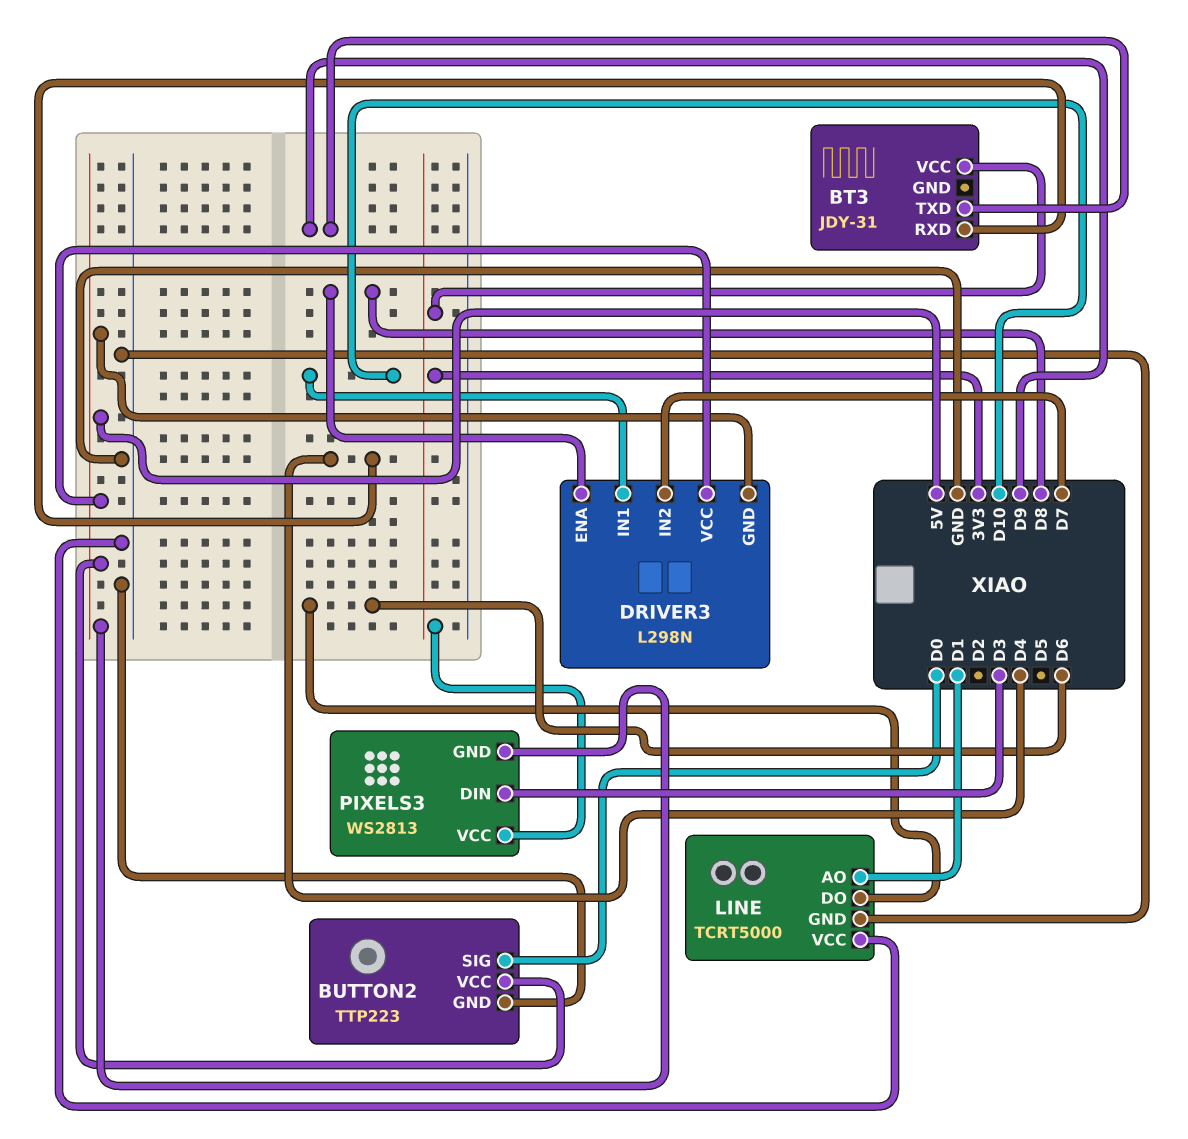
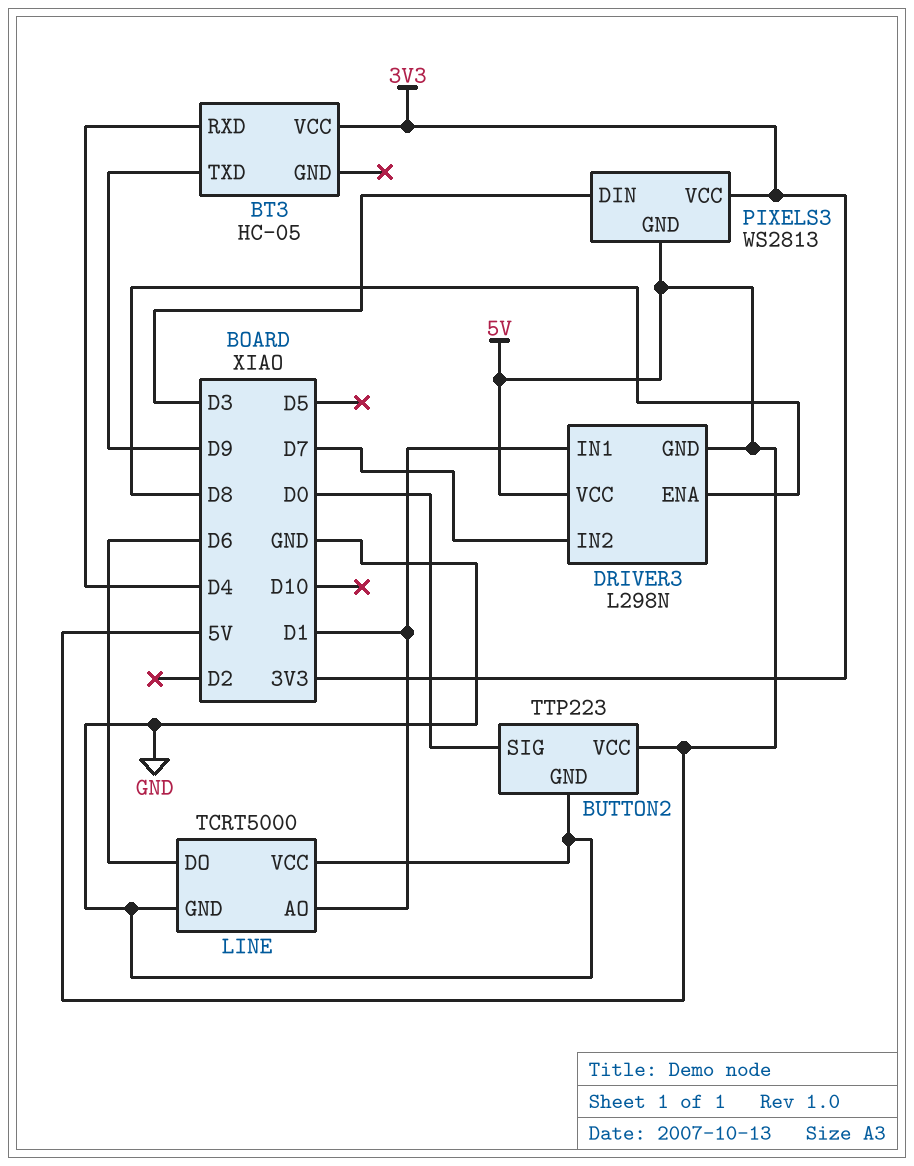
BT3: JDY-31 -> HC-05
DRIVER3 pin IN1: D10 -> D1

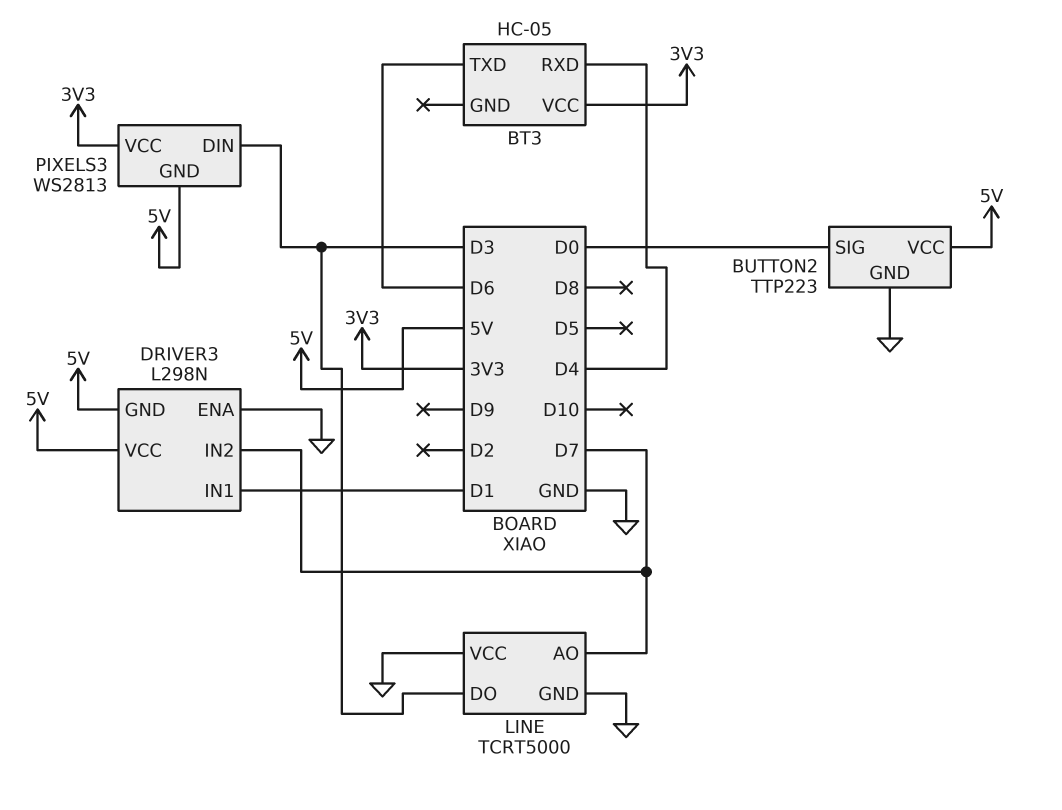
BT3 pin TXD: D9 -> D6
DRIVER3 pin ENA: D8 -> GND
LINE pin AO: D1 -> D7
LINE pin DO: D6 -> D3

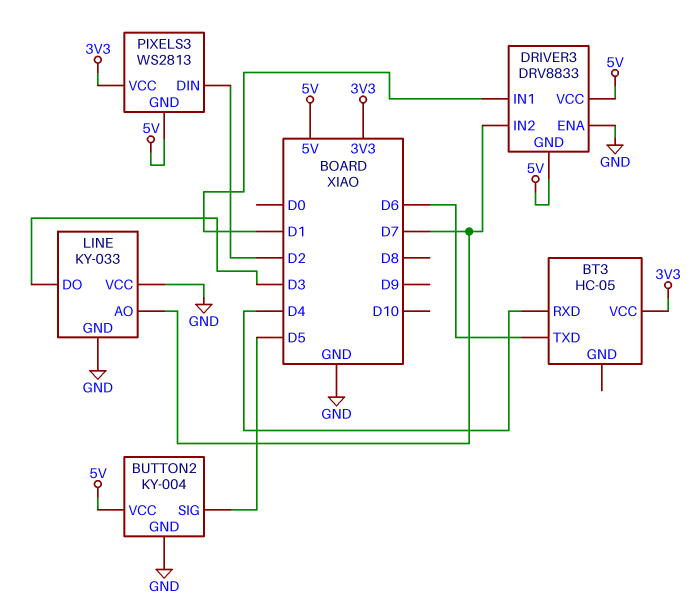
BUTTON2: TTP223 -> KY-004
BUTTON2 pin SIG: D0 -> D5
DRIVER3: L298N -> DRV8833
LINE: TCRT5000 -> KY-033
PIXELS3 pin DIN: D3 -> D2

